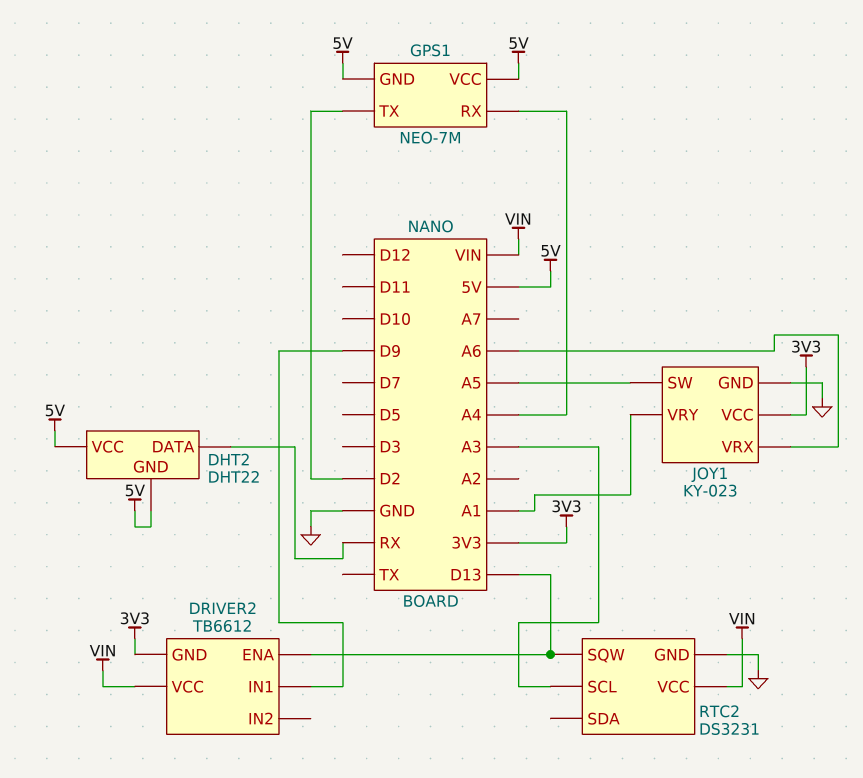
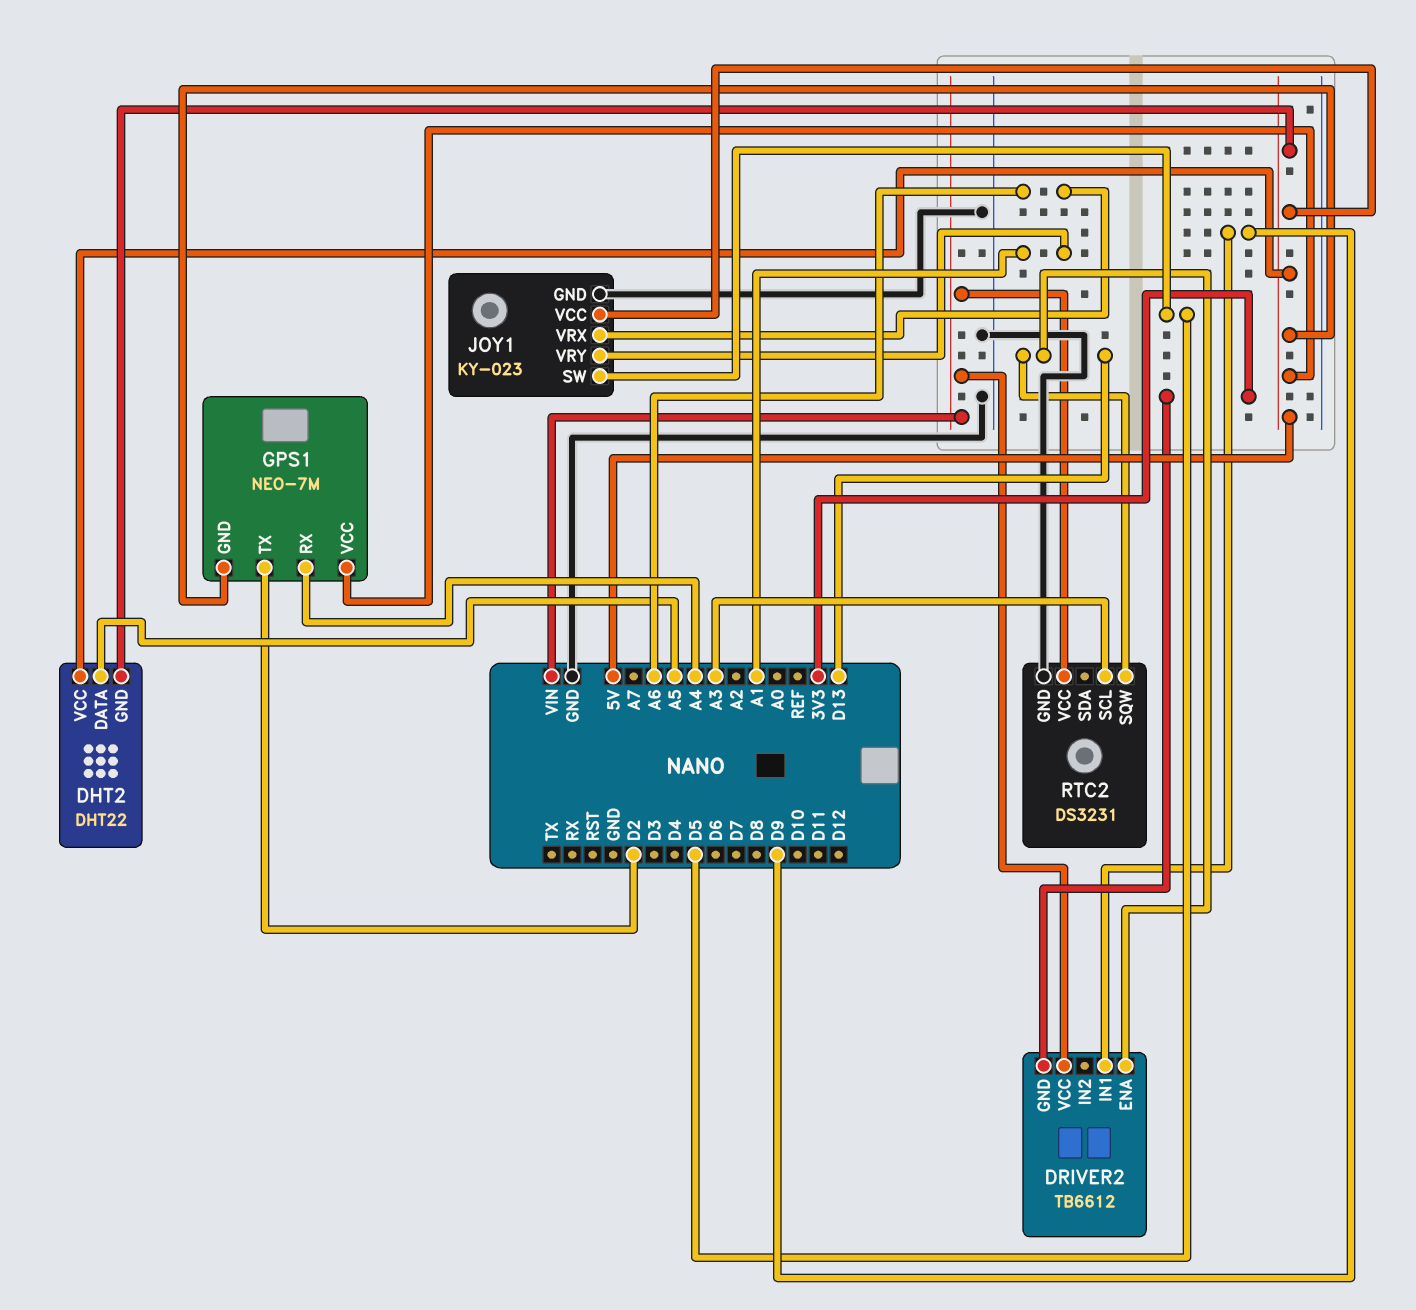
DHT2 pin DATA: RX -> A5
JOY1 pin SW: A5 -> D5
JOY1 pin VCC: 3V3 -> 5V

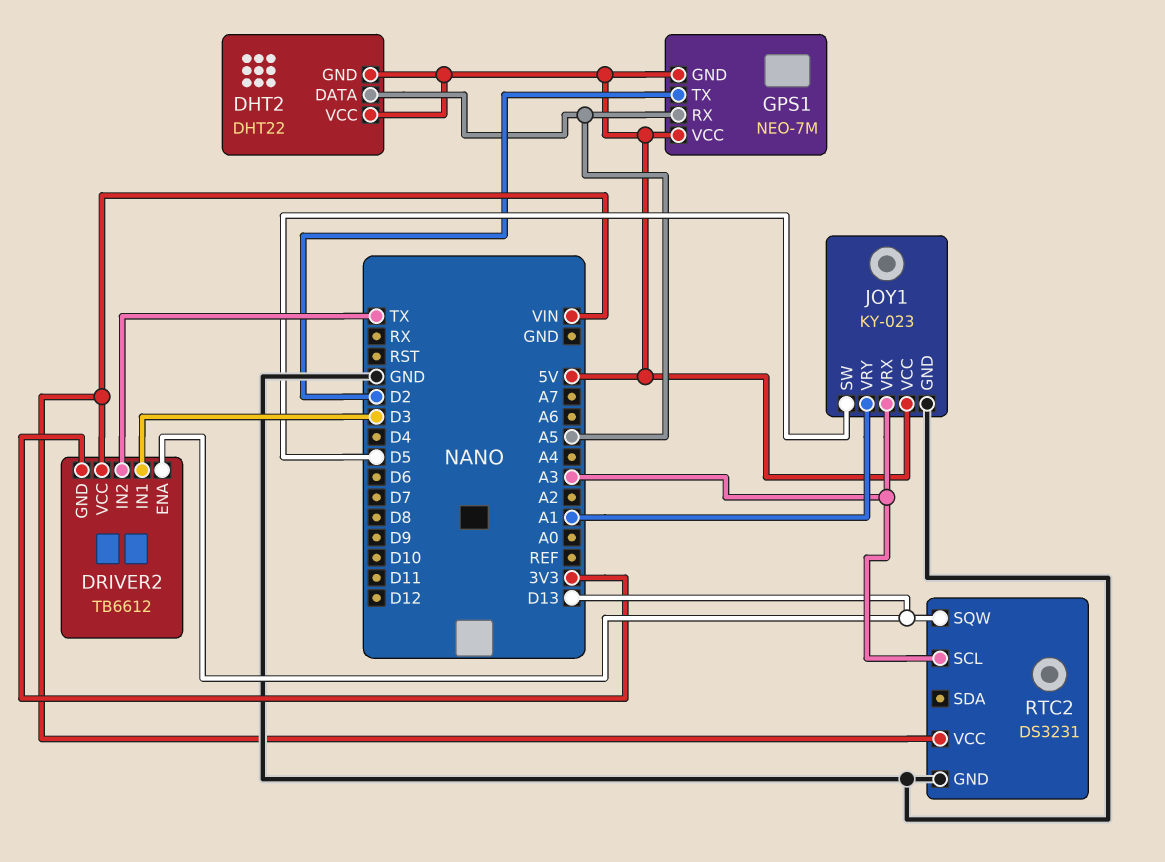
DRIVER2 pin IN1: D9 -> D3
DRIVER2 pin IN2: none -> TX
GPS1 pin RX: A4 -> A5
JOY1 pin VRX: A6 -> A3

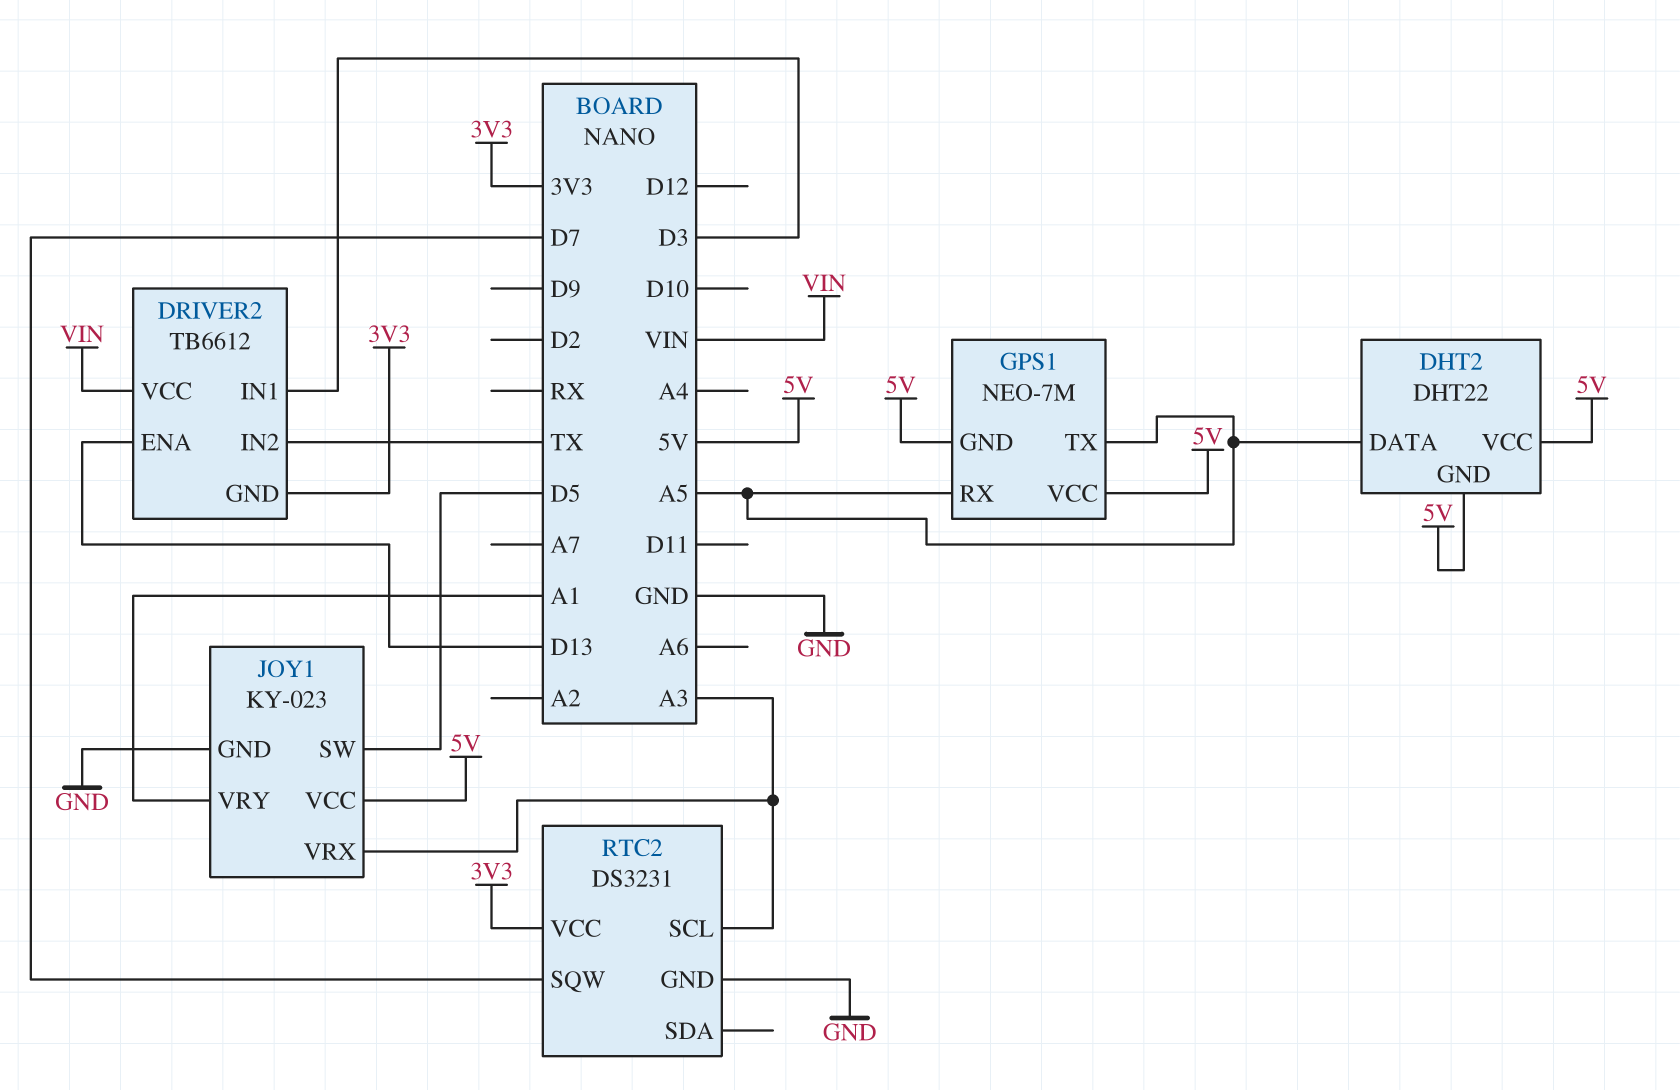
GPS1 pin TX: D2 -> A5
RTC2 pin SQW: D13 -> D7
RTC2 pin VCC: VIN -> 3V3

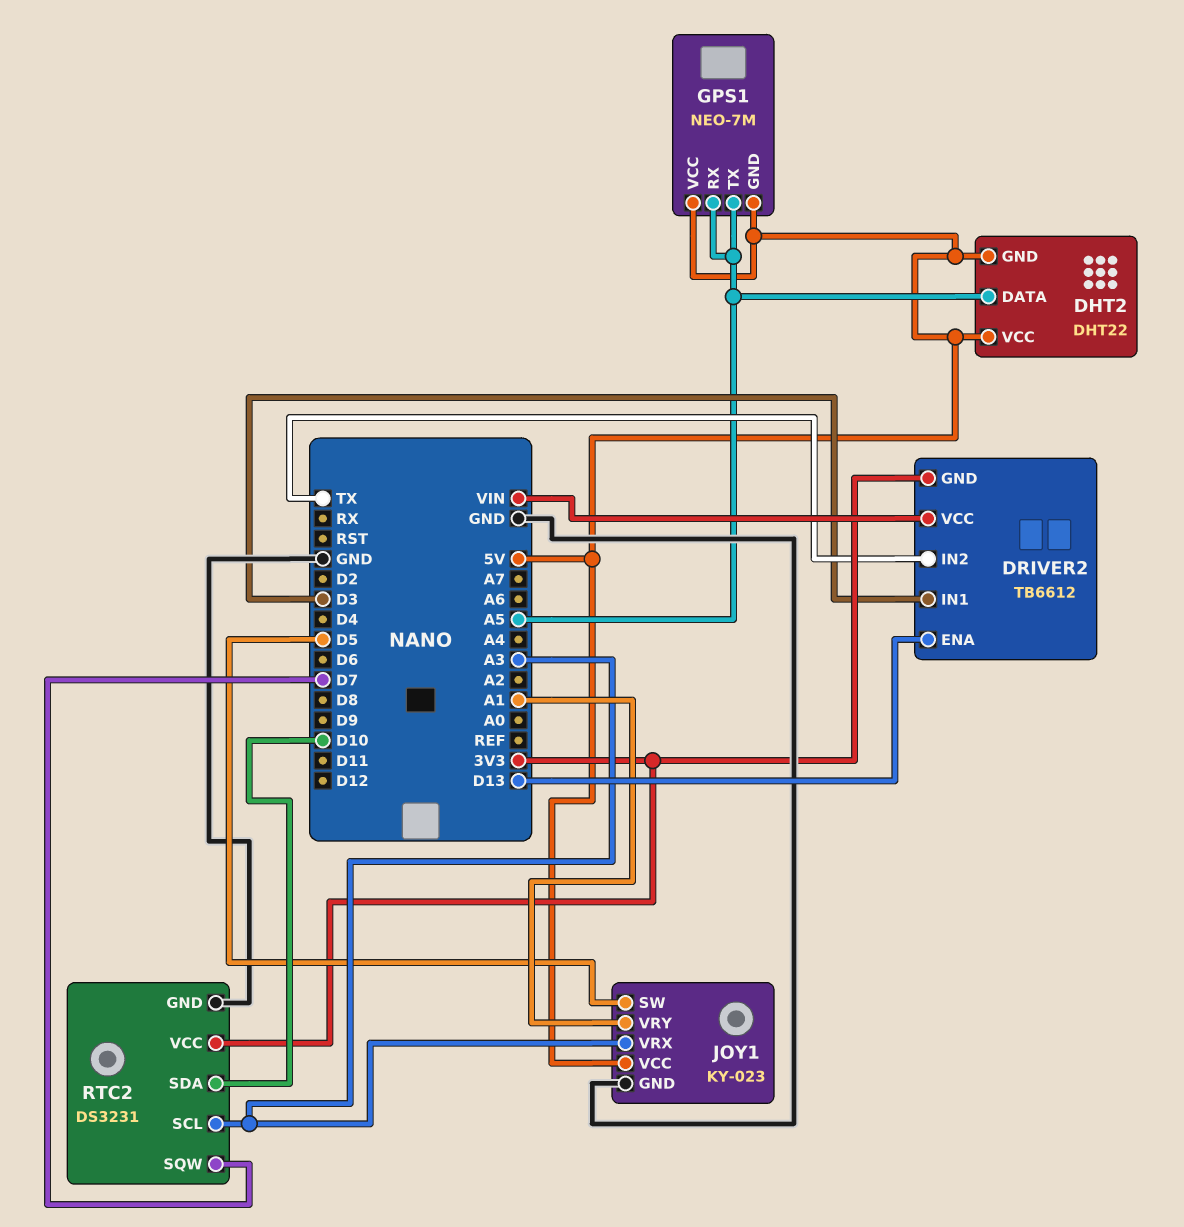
RTC2 pin SDA: none -> D10

